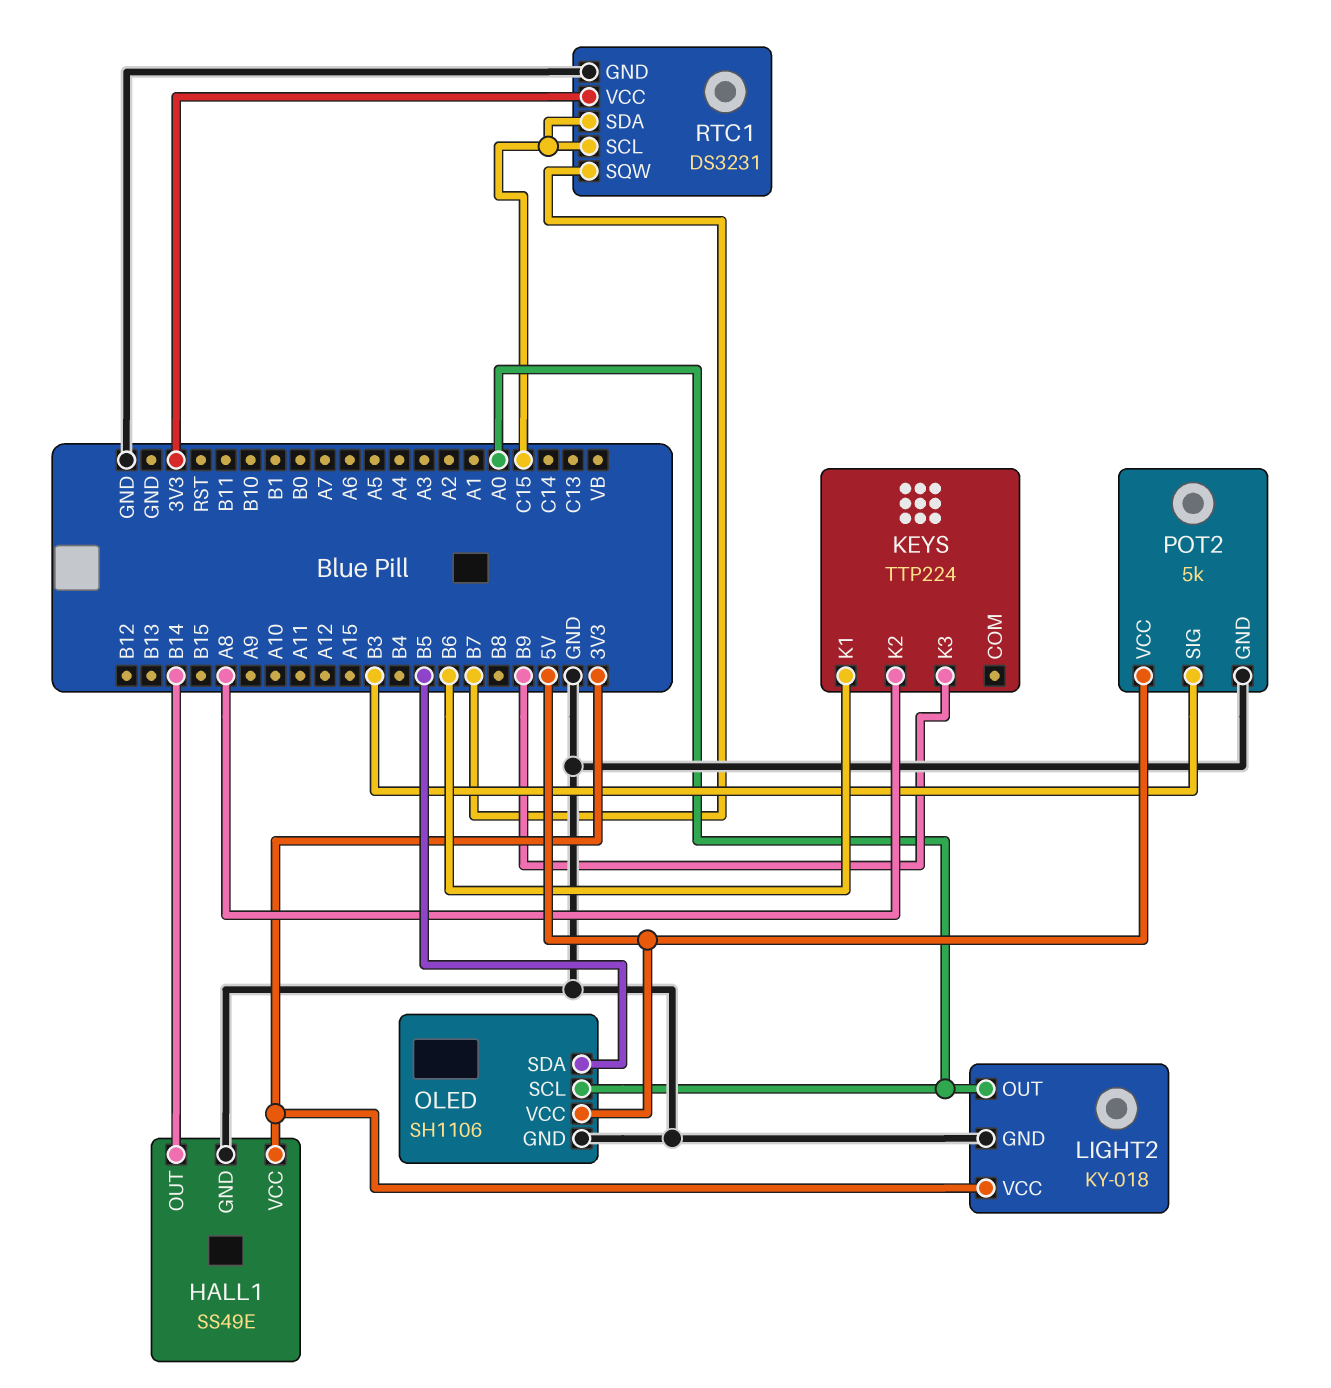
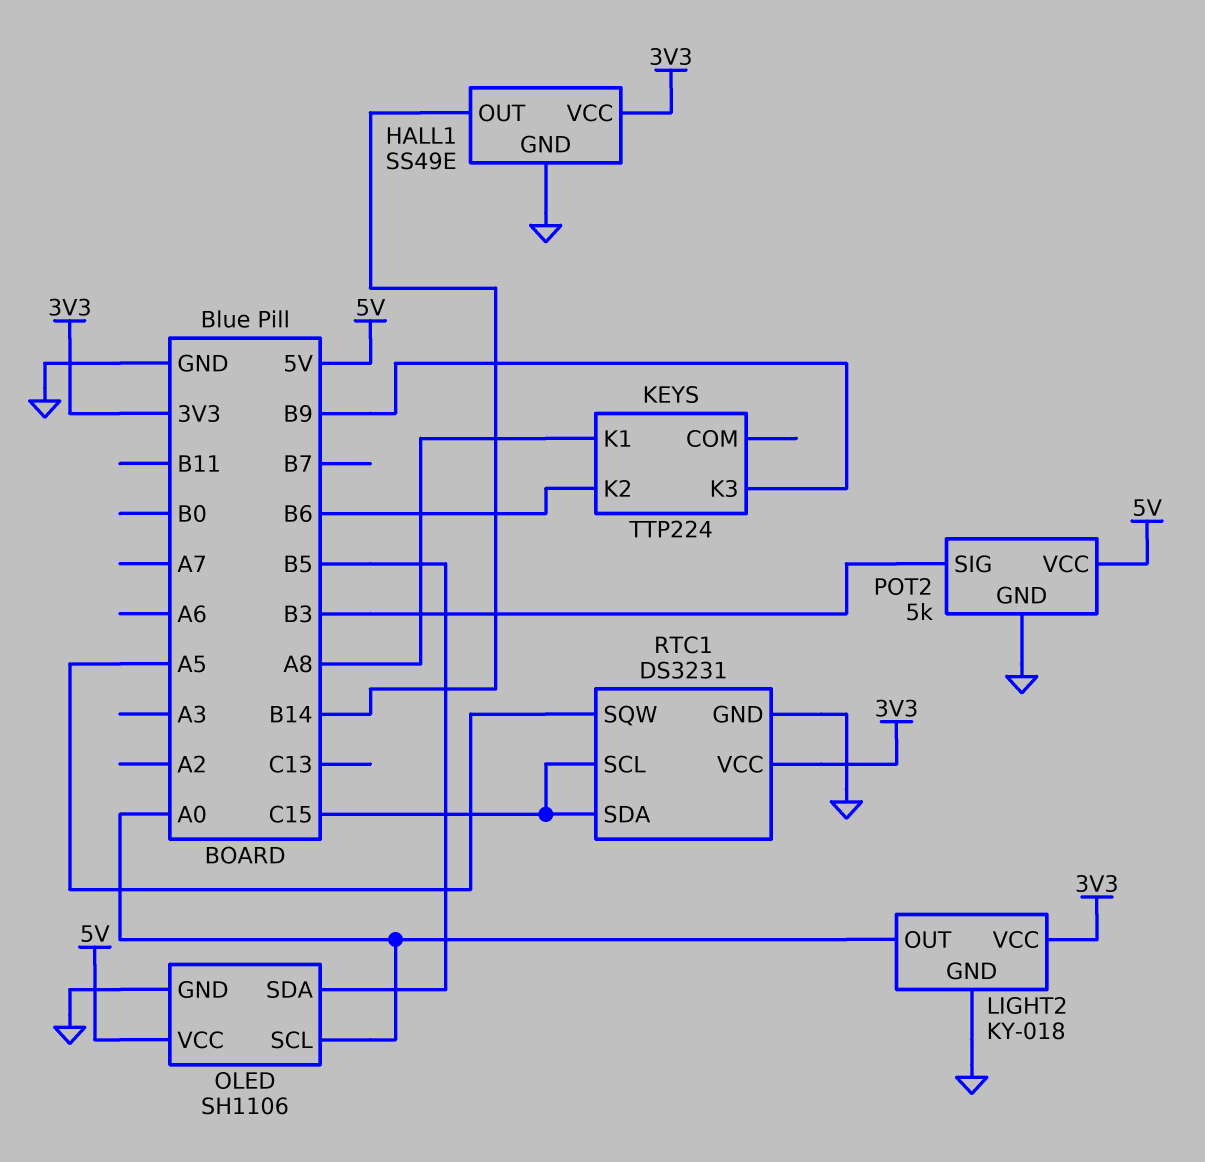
KEYS pin K1: B6 -> A8
KEYS pin K2: A8 -> B6
RTC1 pin SQW: B7 -> A5

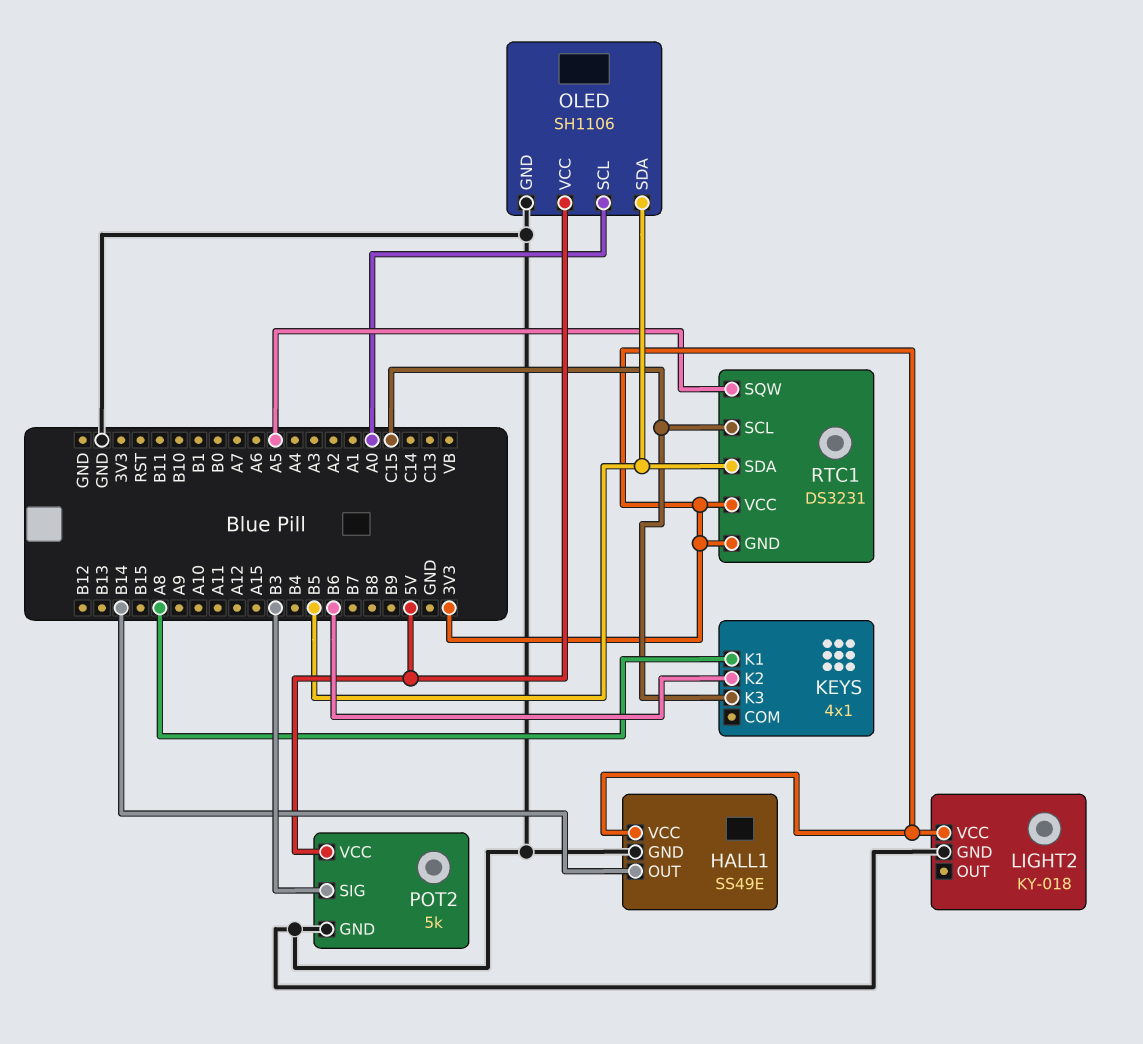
KEYS: TTP224 -> 4x1
KEYS pin K3: B9 -> C15
LIGHT2 pin OUT: A0 -> none
RTC1 pin GND: GND -> 3V3
RTC1 pin SDA: C15 -> B5

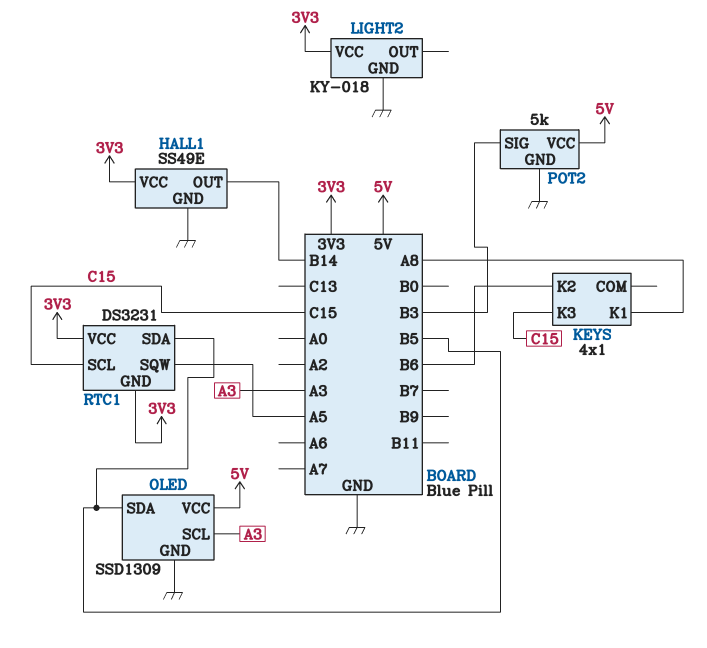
OLED: SH1106 -> SSD1309
OLED pin SCL: A0 -> A3

